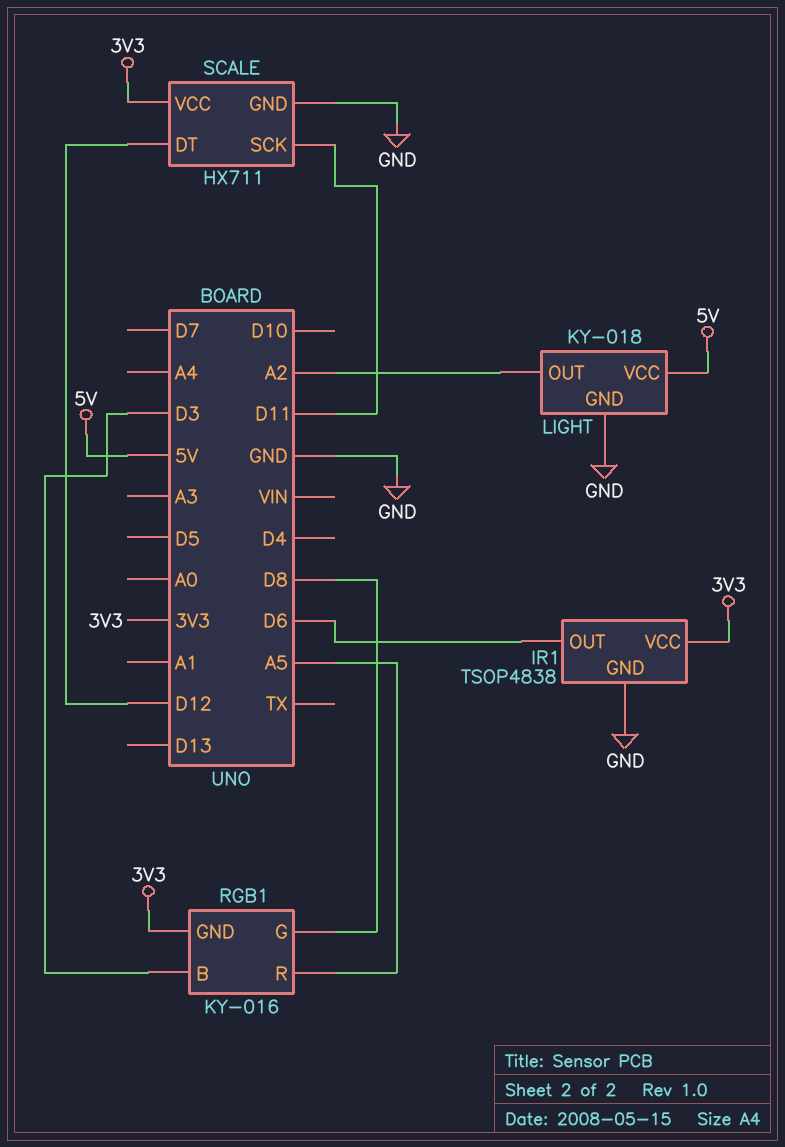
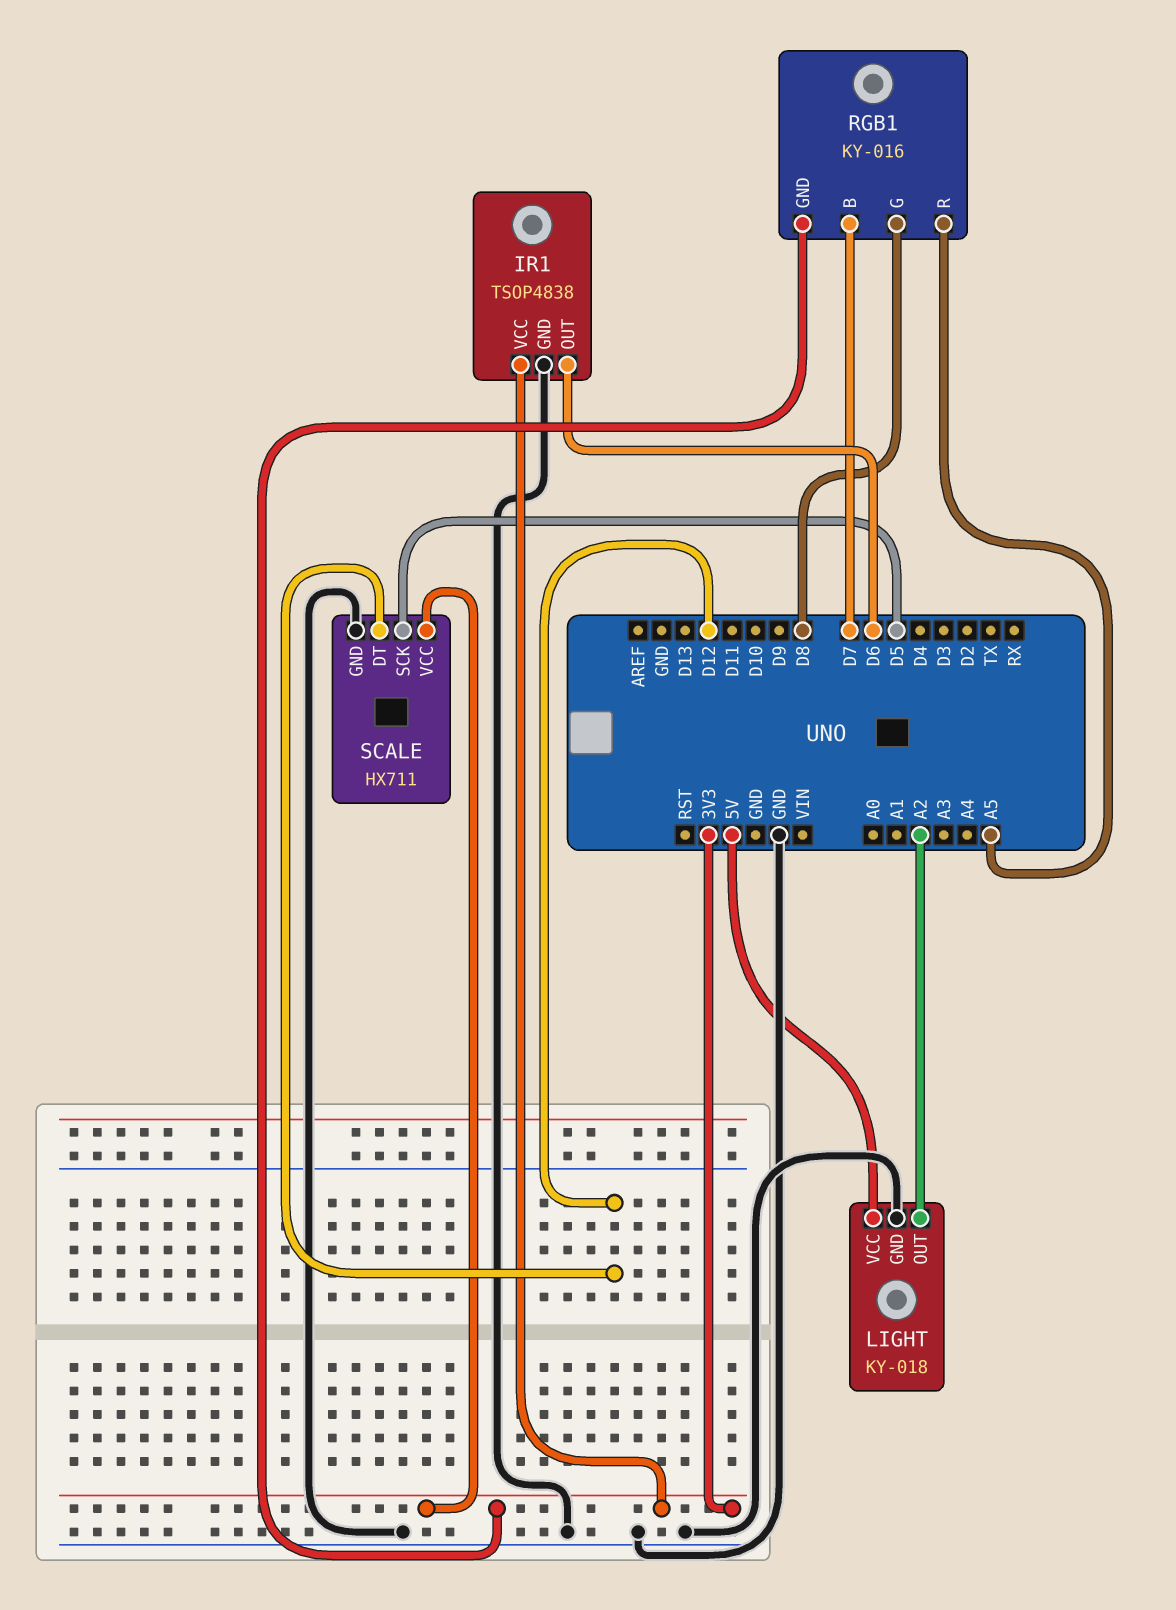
RGB1 pin B: D3 -> D7
SCALE pin SCK: D11 -> D5

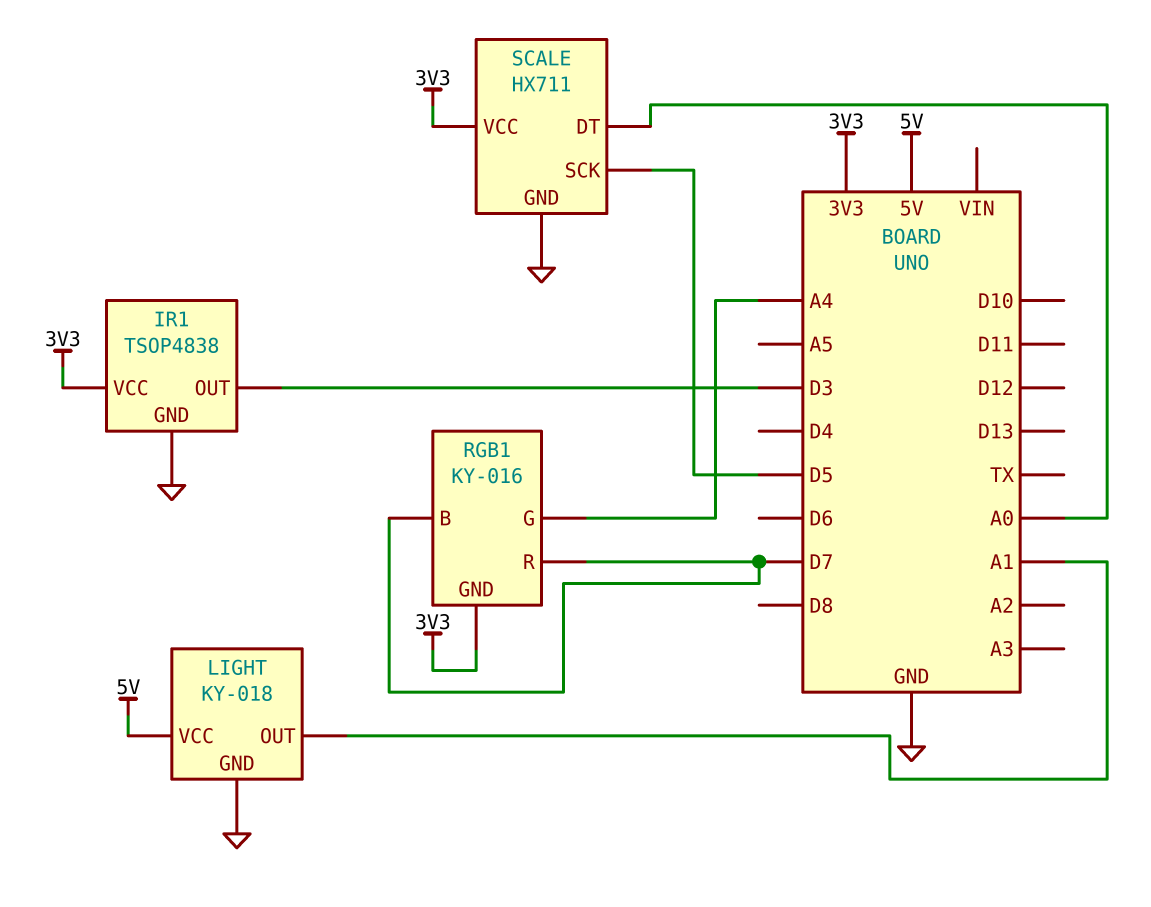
IR1 pin OUT: D6 -> D3
LIGHT pin OUT: A2 -> A1
RGB1 pin G: D8 -> A4
RGB1 pin R: A5 -> D7
SCALE pin DT: D12 -> A0

